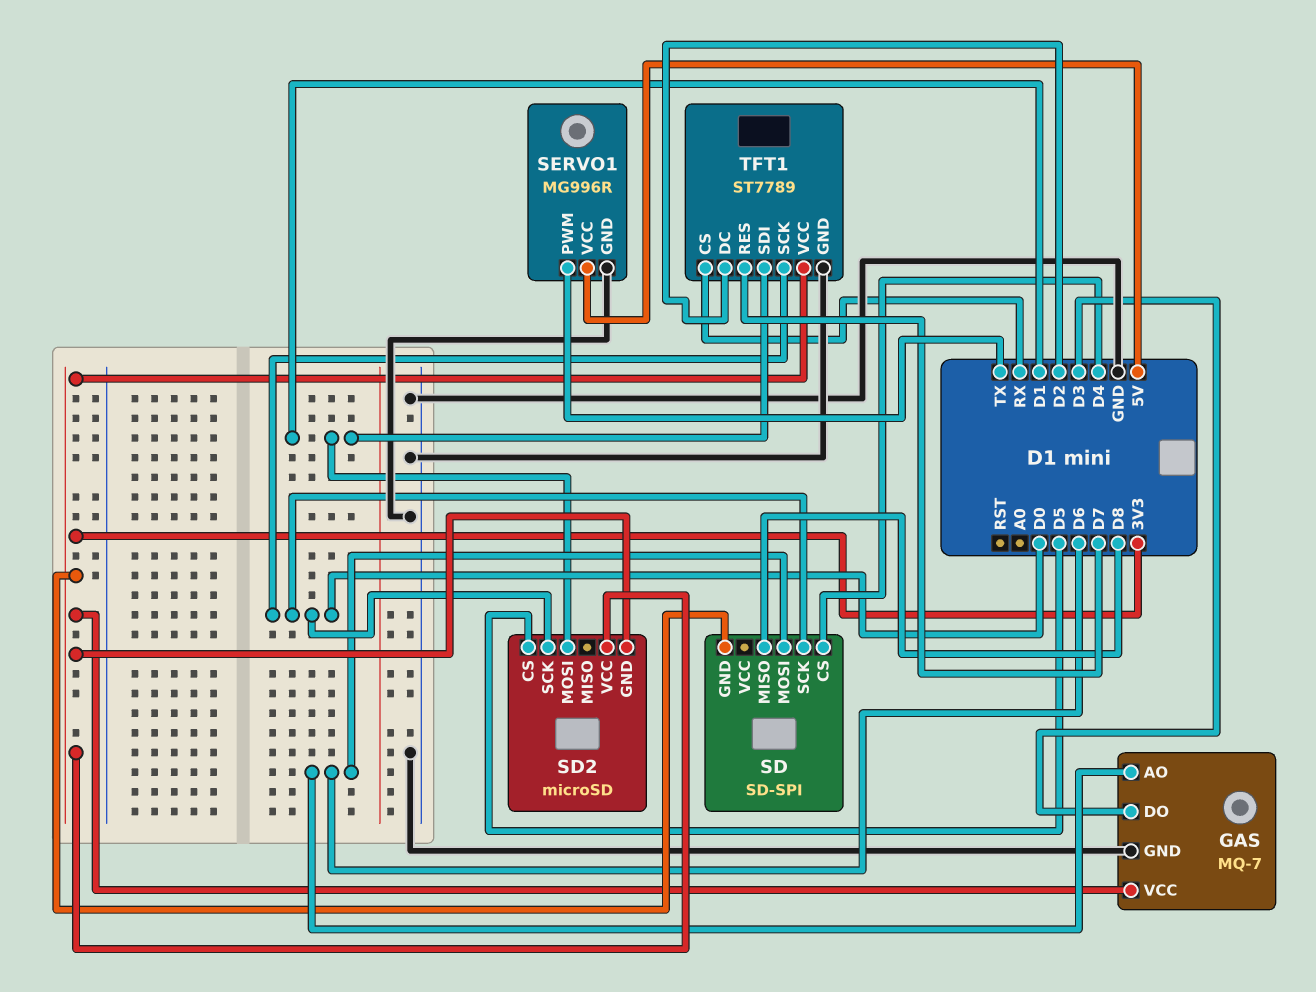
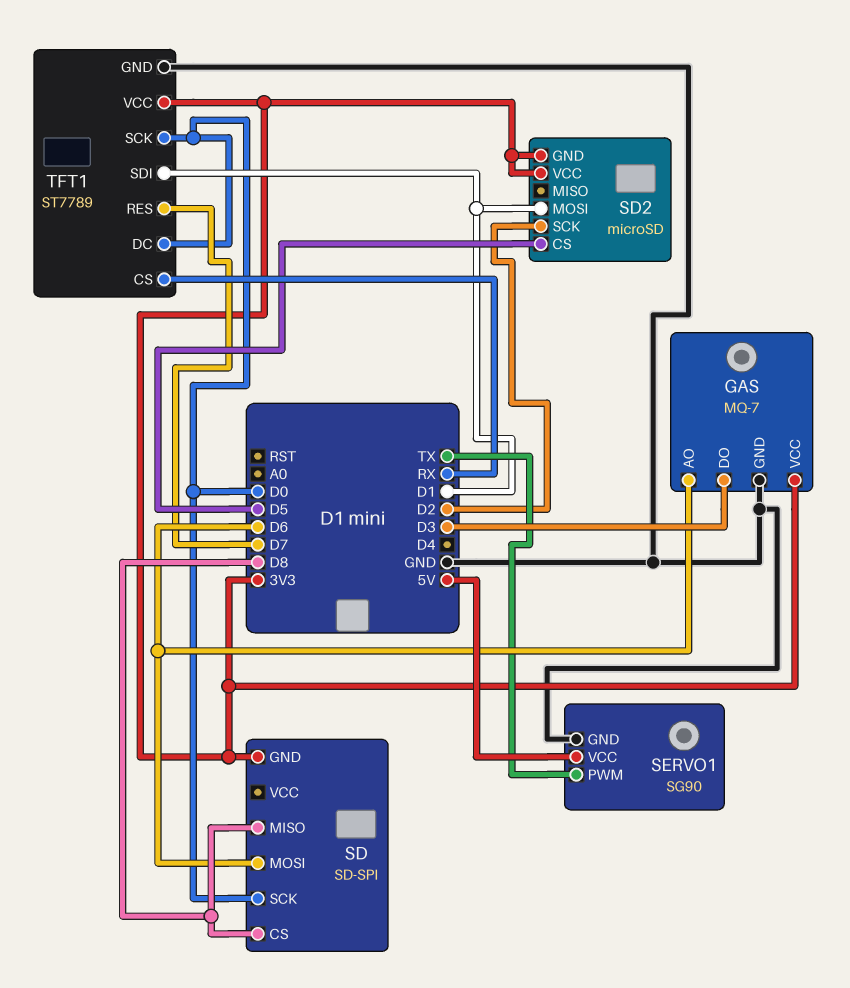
SD pin CS: D4 -> D8
SD2 pin SCK: D0 -> D2
SERVO1: MG996R -> SG90
TFT1 pin DC: D2 -> D0

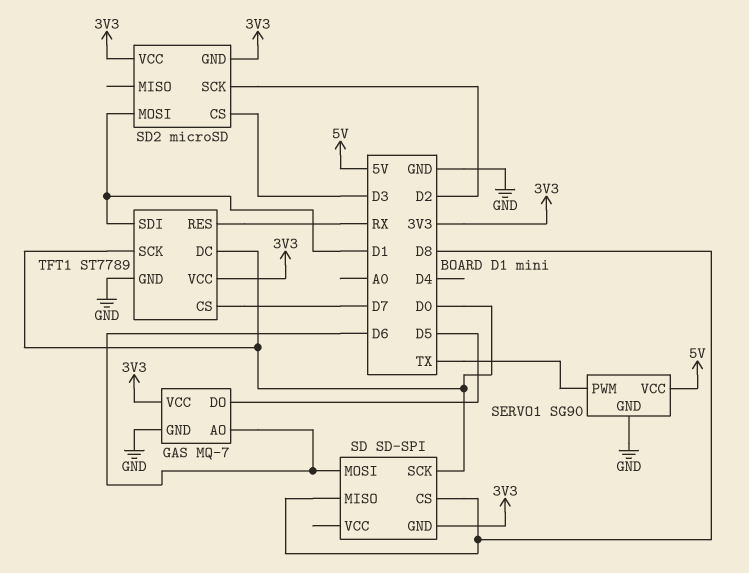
GAS pin DO: D3 -> D5
SD2 pin CS: D5 -> D3
TFT1 pin CS: RX -> D7
TFT1 pin RES: D7 -> RX

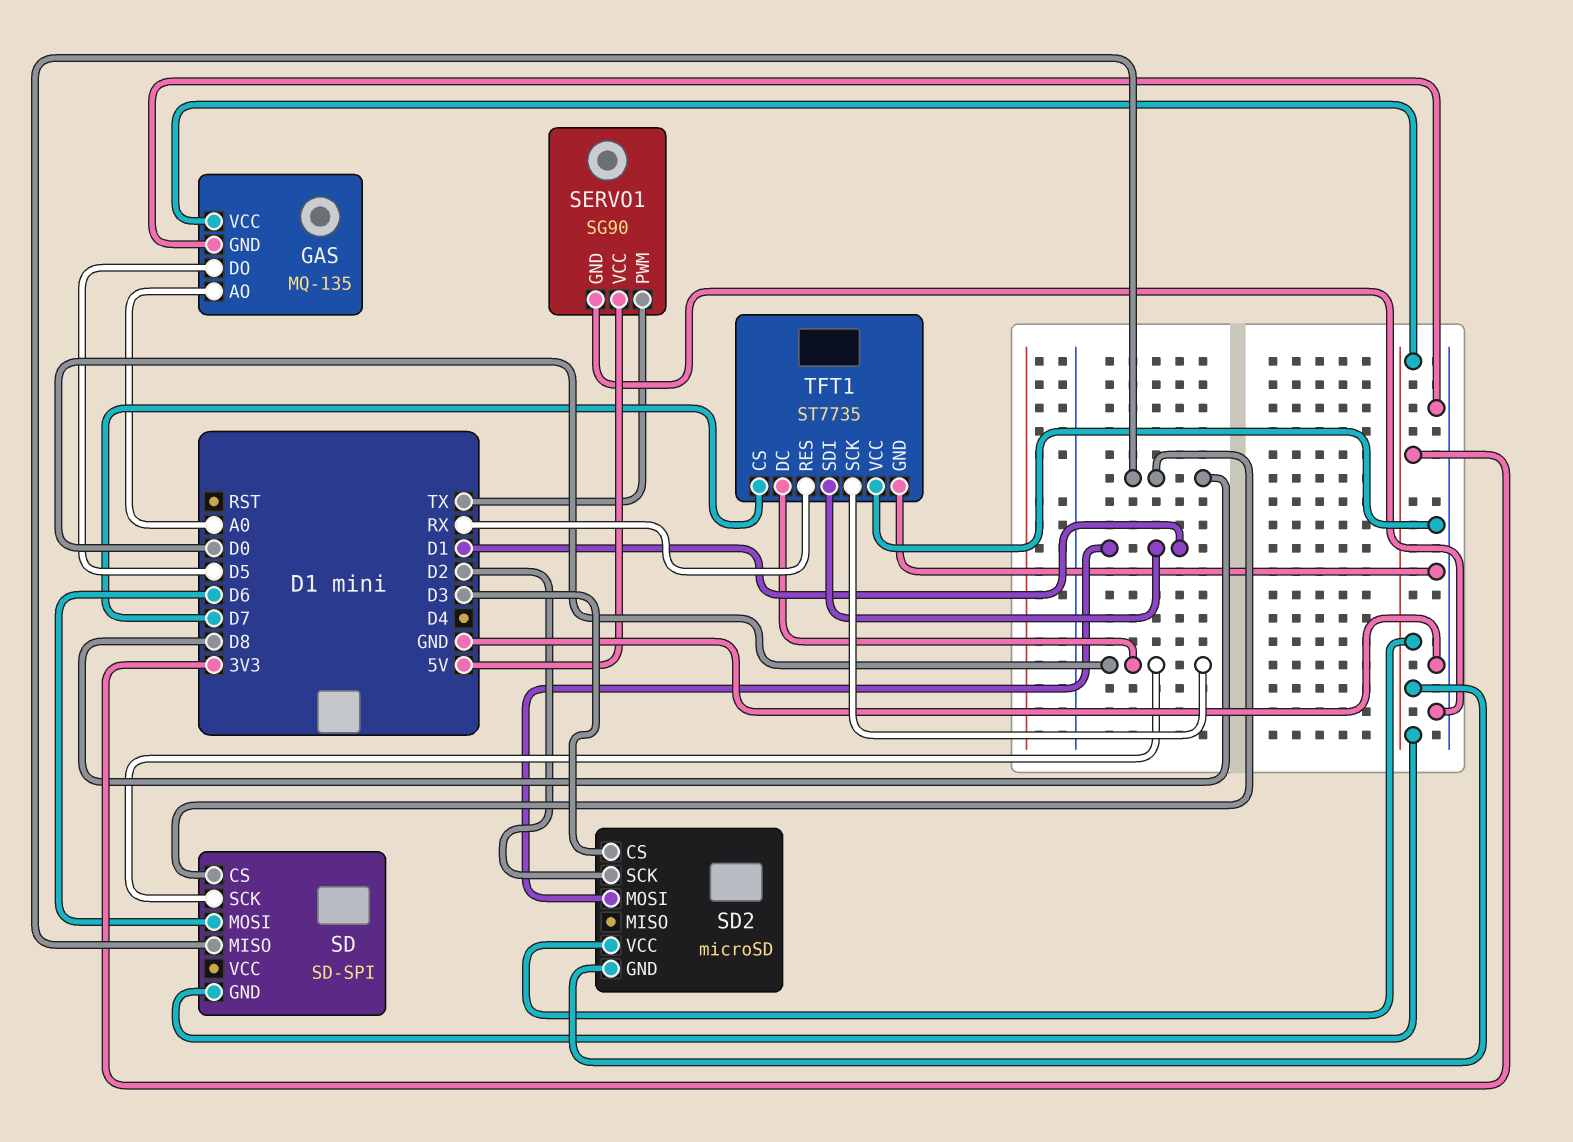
GAS: MQ-7 -> MQ-135
GAS pin AO: D6 -> A0
TFT1: ST7789 -> ST7735
TFT1 pin VCC: 3V3 -> GND

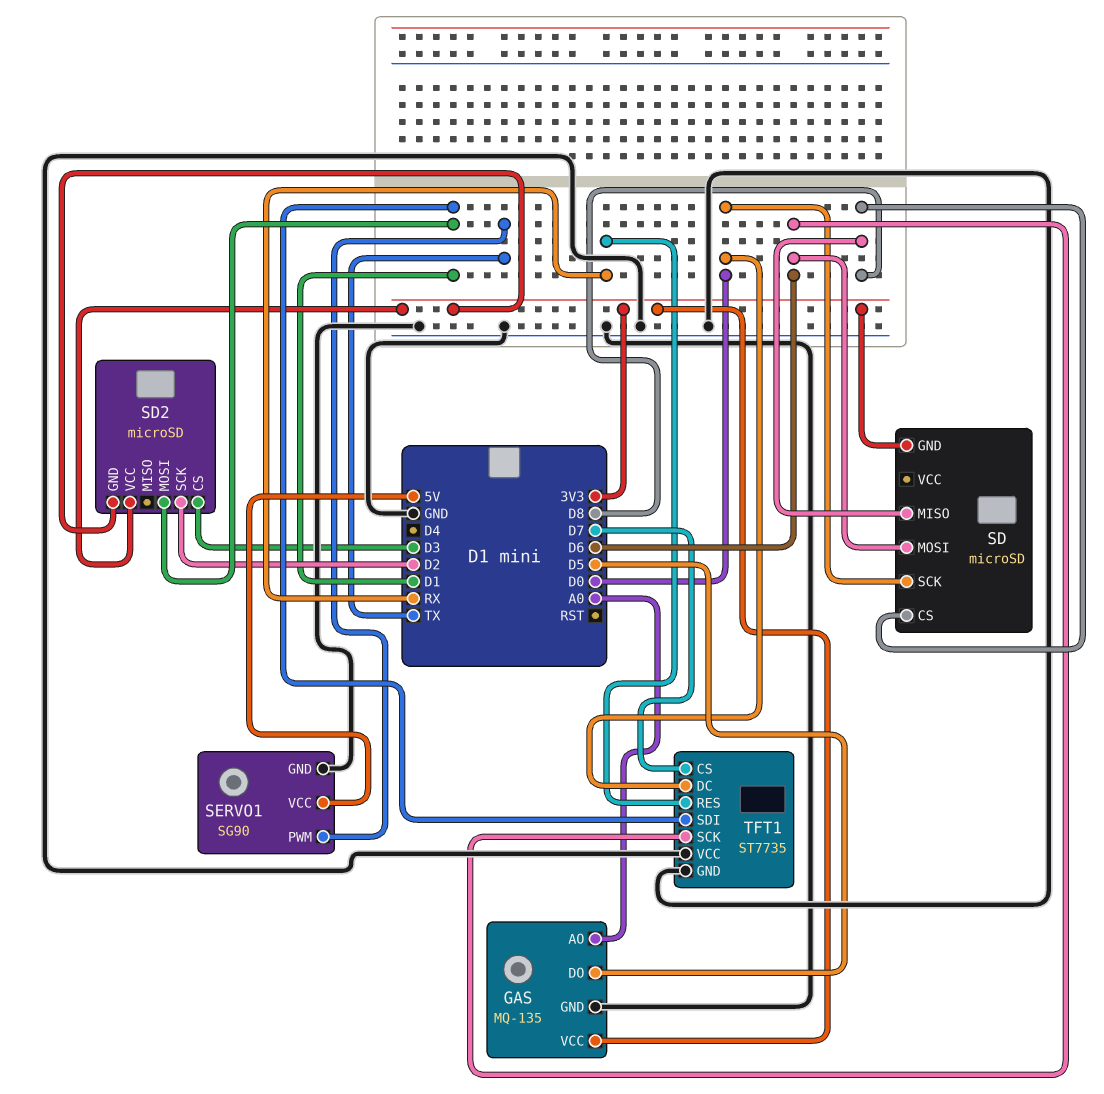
SD: SD-SPI -> microSD
TFT1 pin SCK: D0 -> D6

